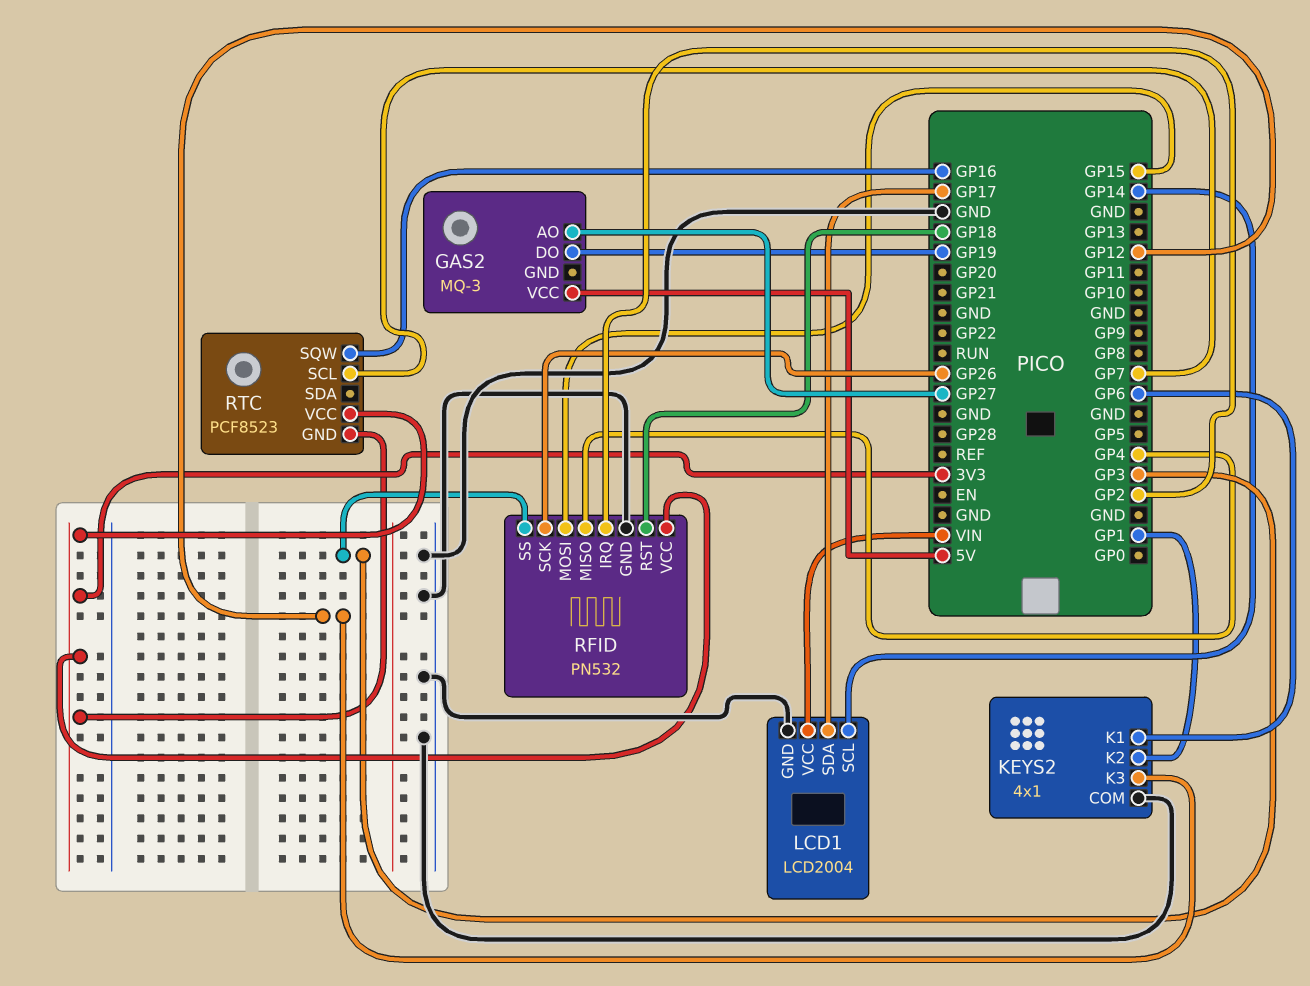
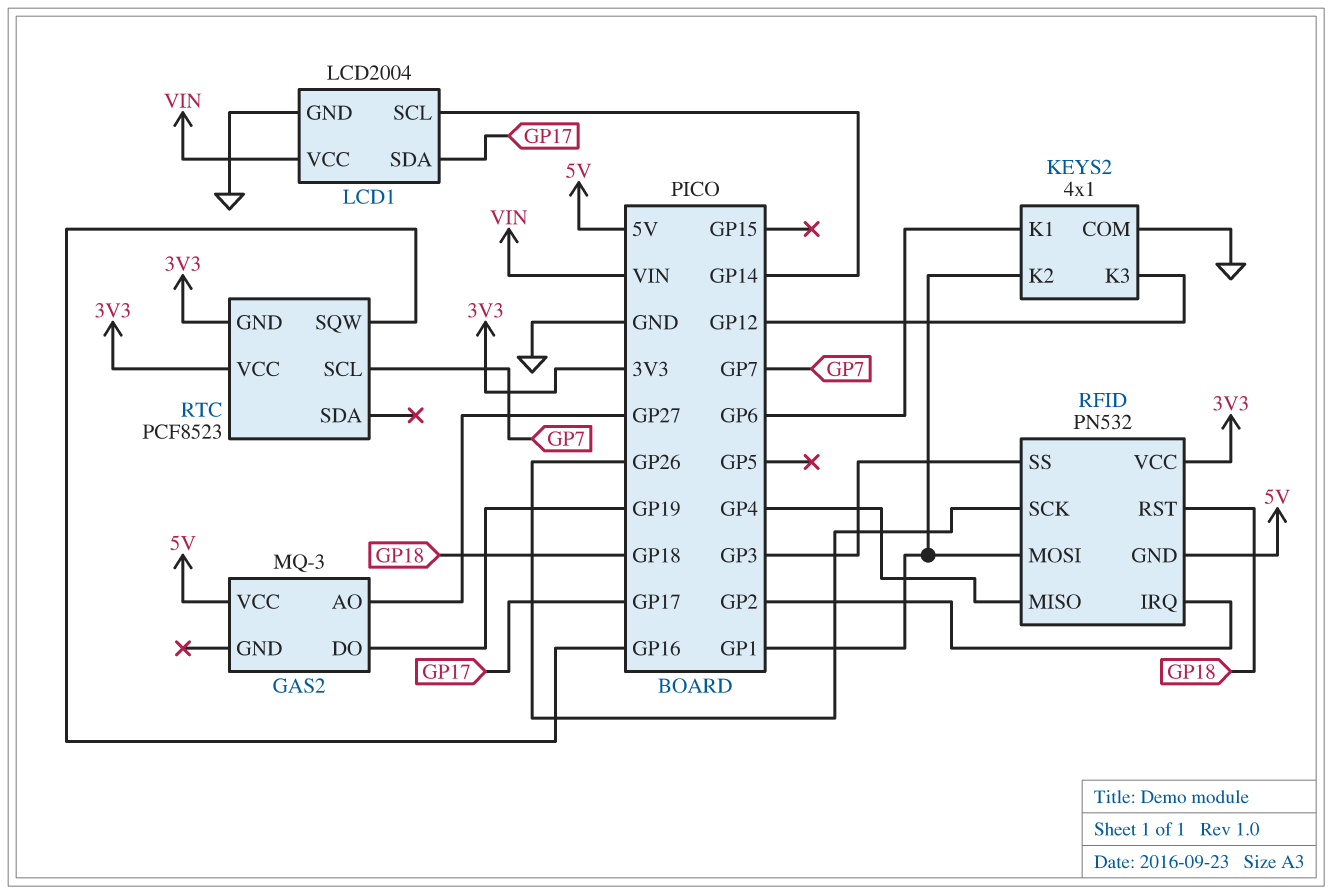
RFID pin GND: GND -> 5V
RFID pin MOSI: GP15 -> GP1

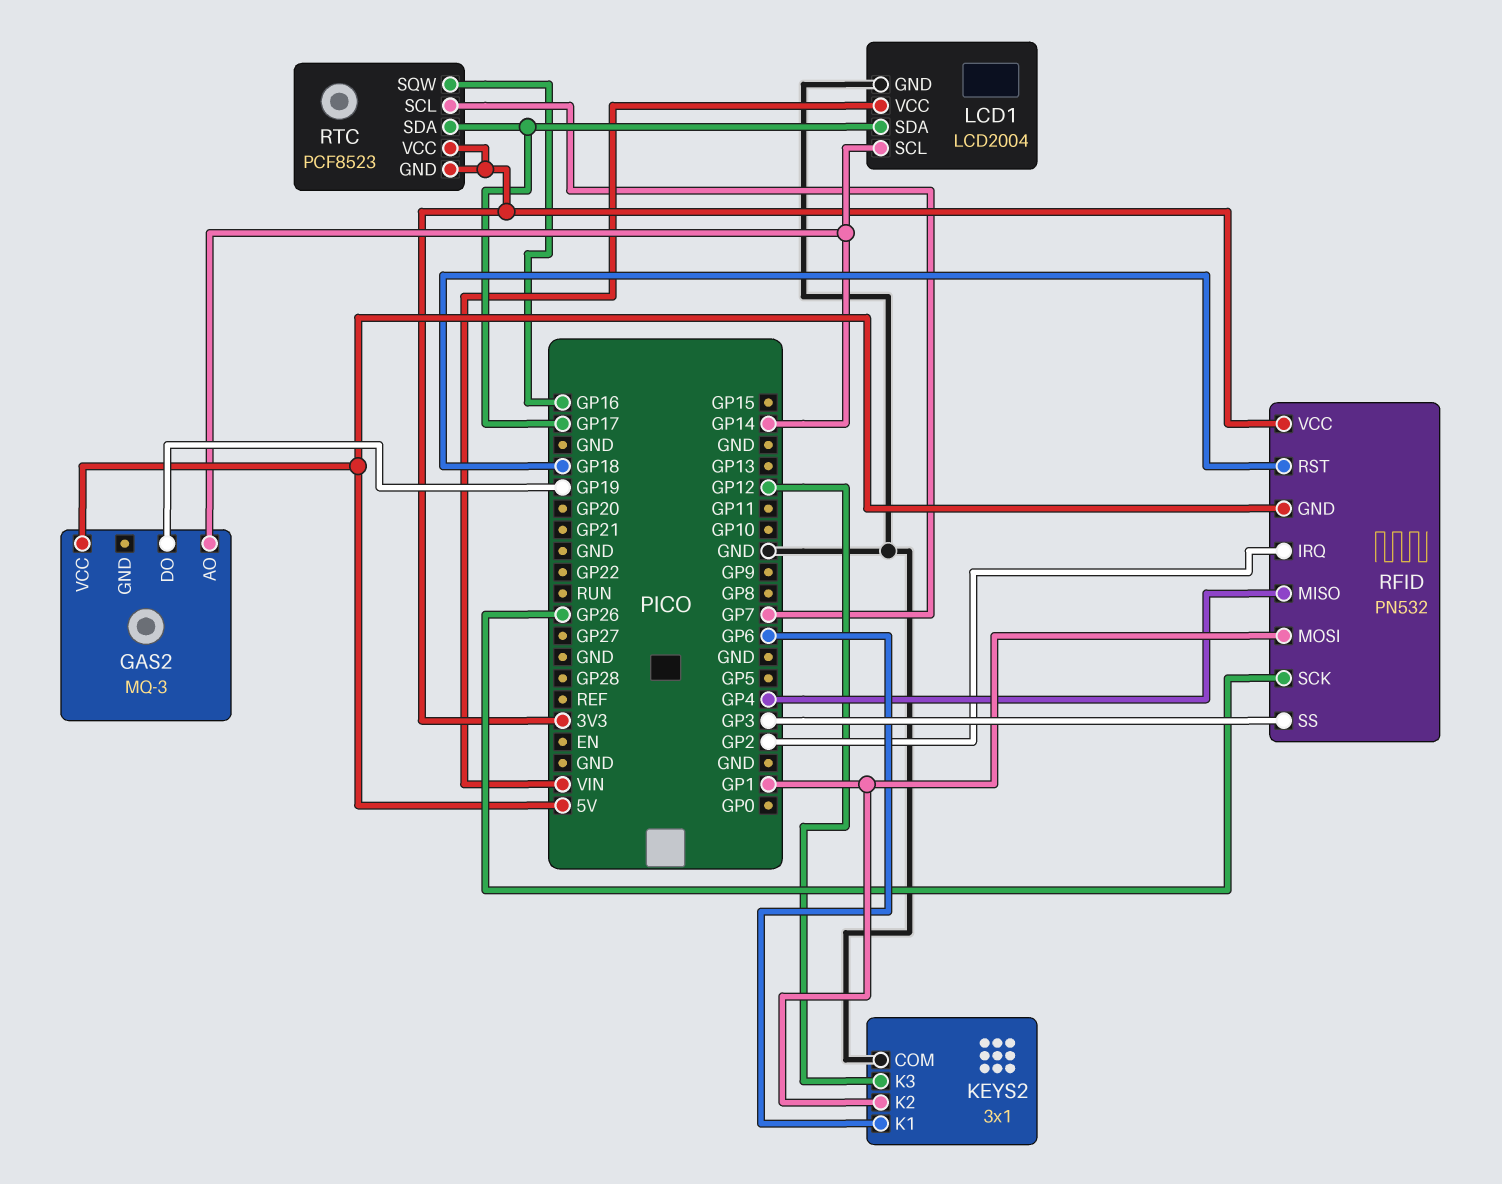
GAS2 pin AO: GP27 -> GP14
KEYS2: 4x1 -> 3x1
RTC pin SDA: none -> GP17

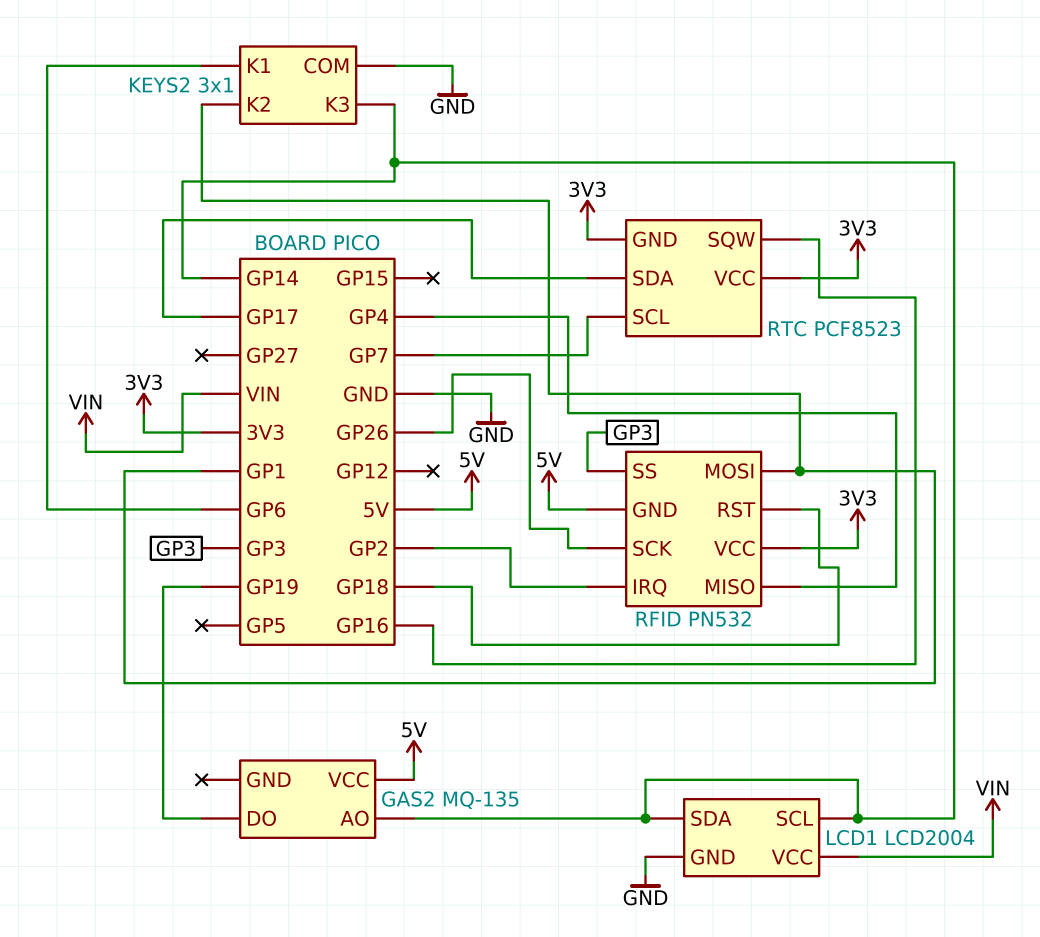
GAS2: MQ-3 -> MQ-135
KEYS2 pin K3: GP12 -> GP14
LCD1 pin SDA: GP17 -> GP14

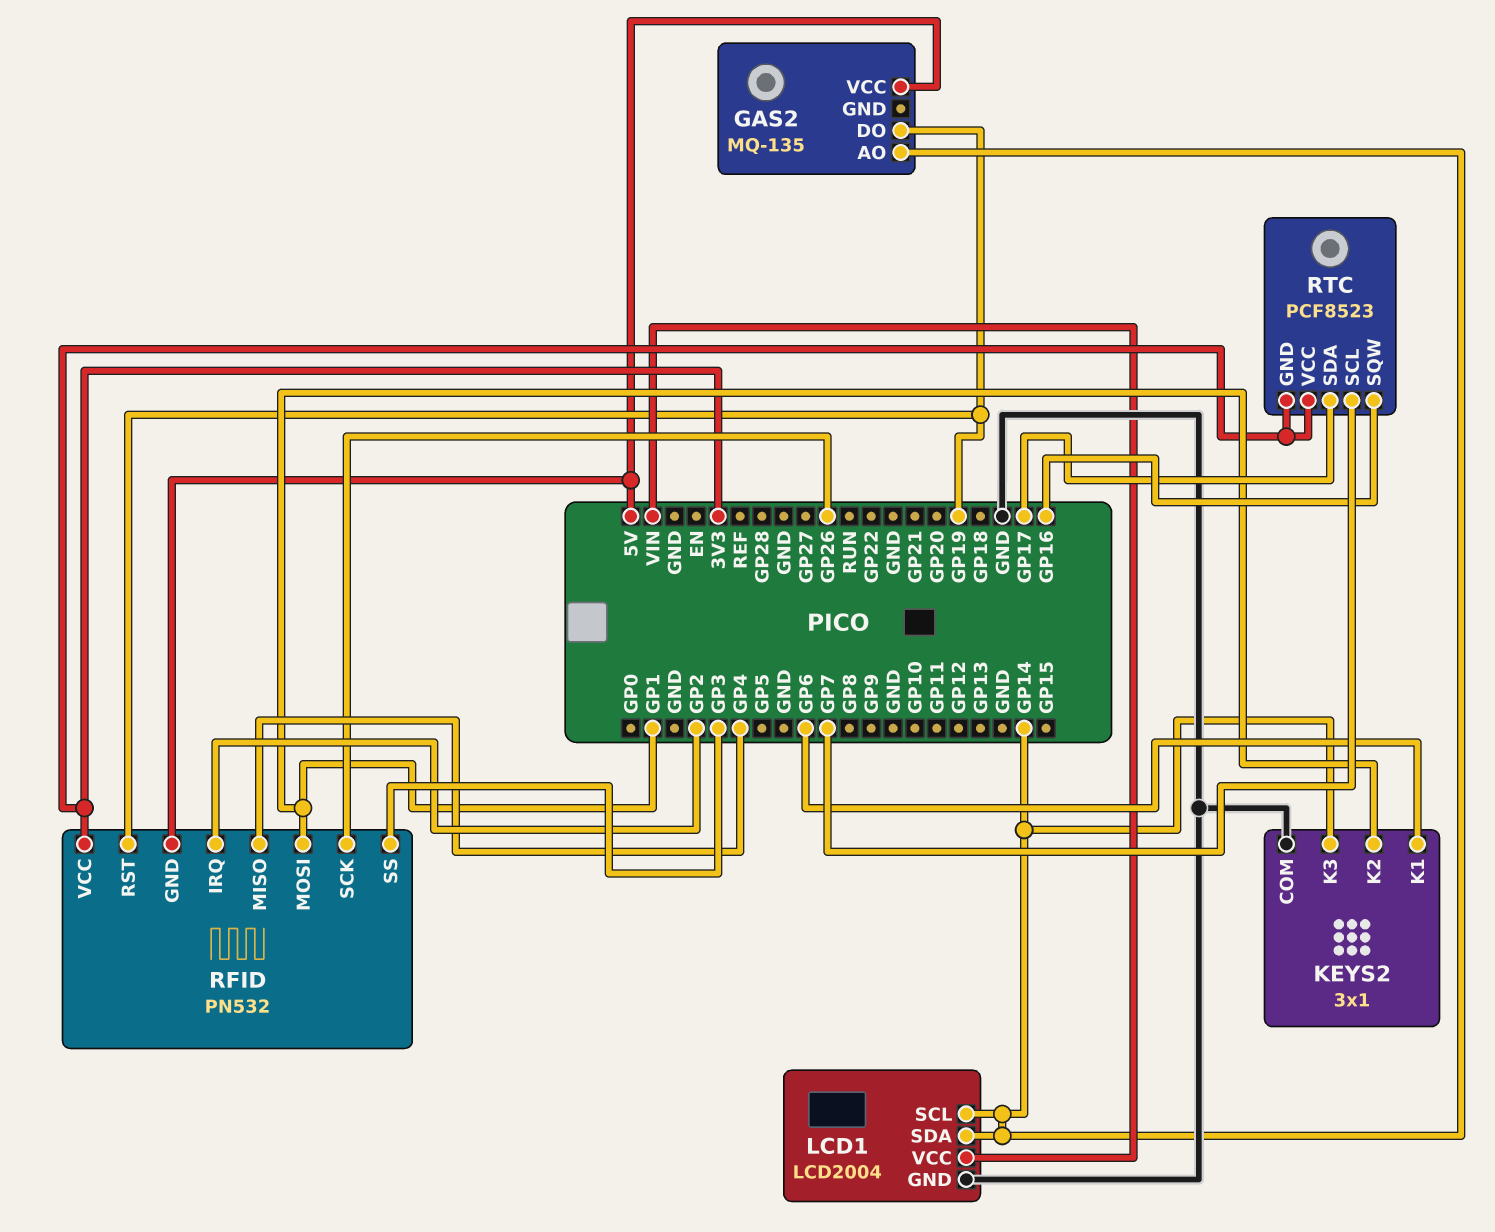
RFID pin RST: GP18 -> GP19

